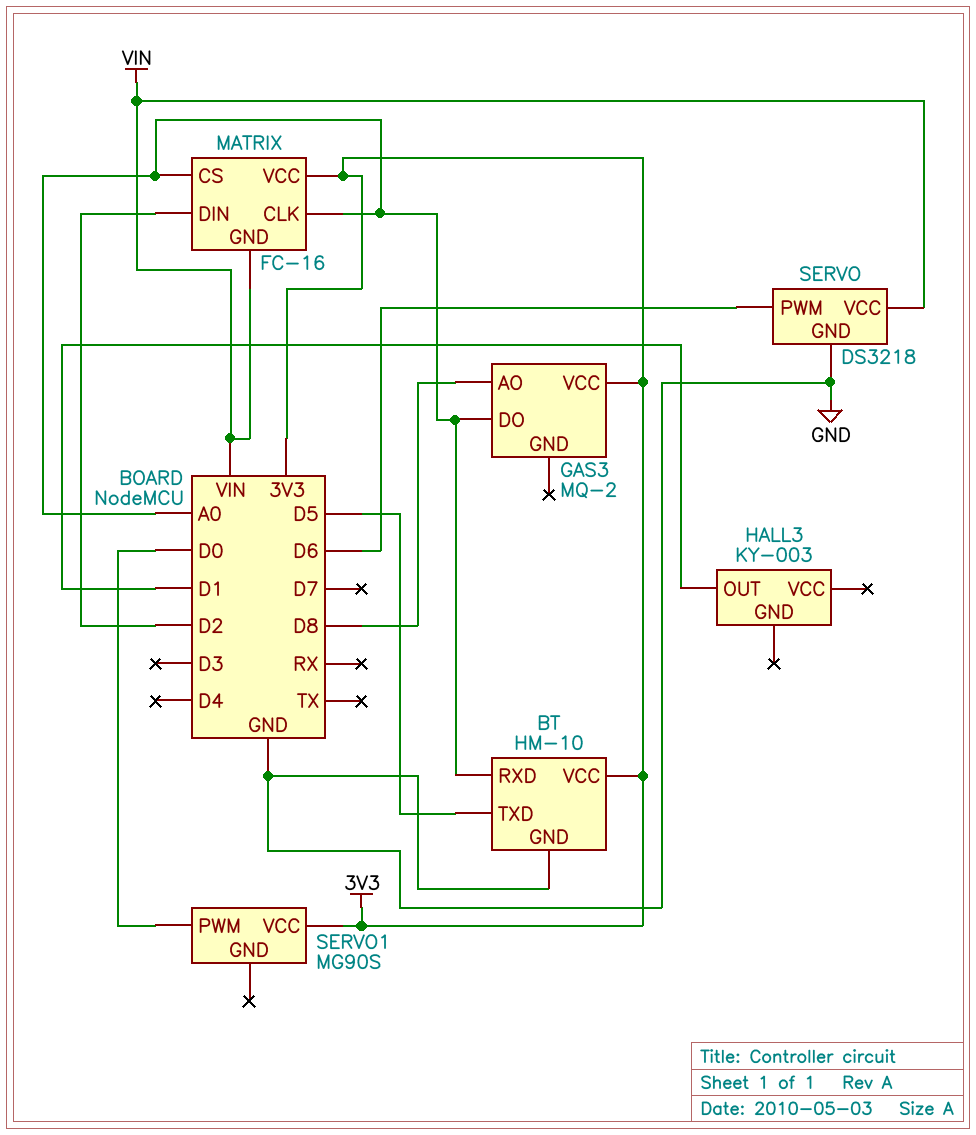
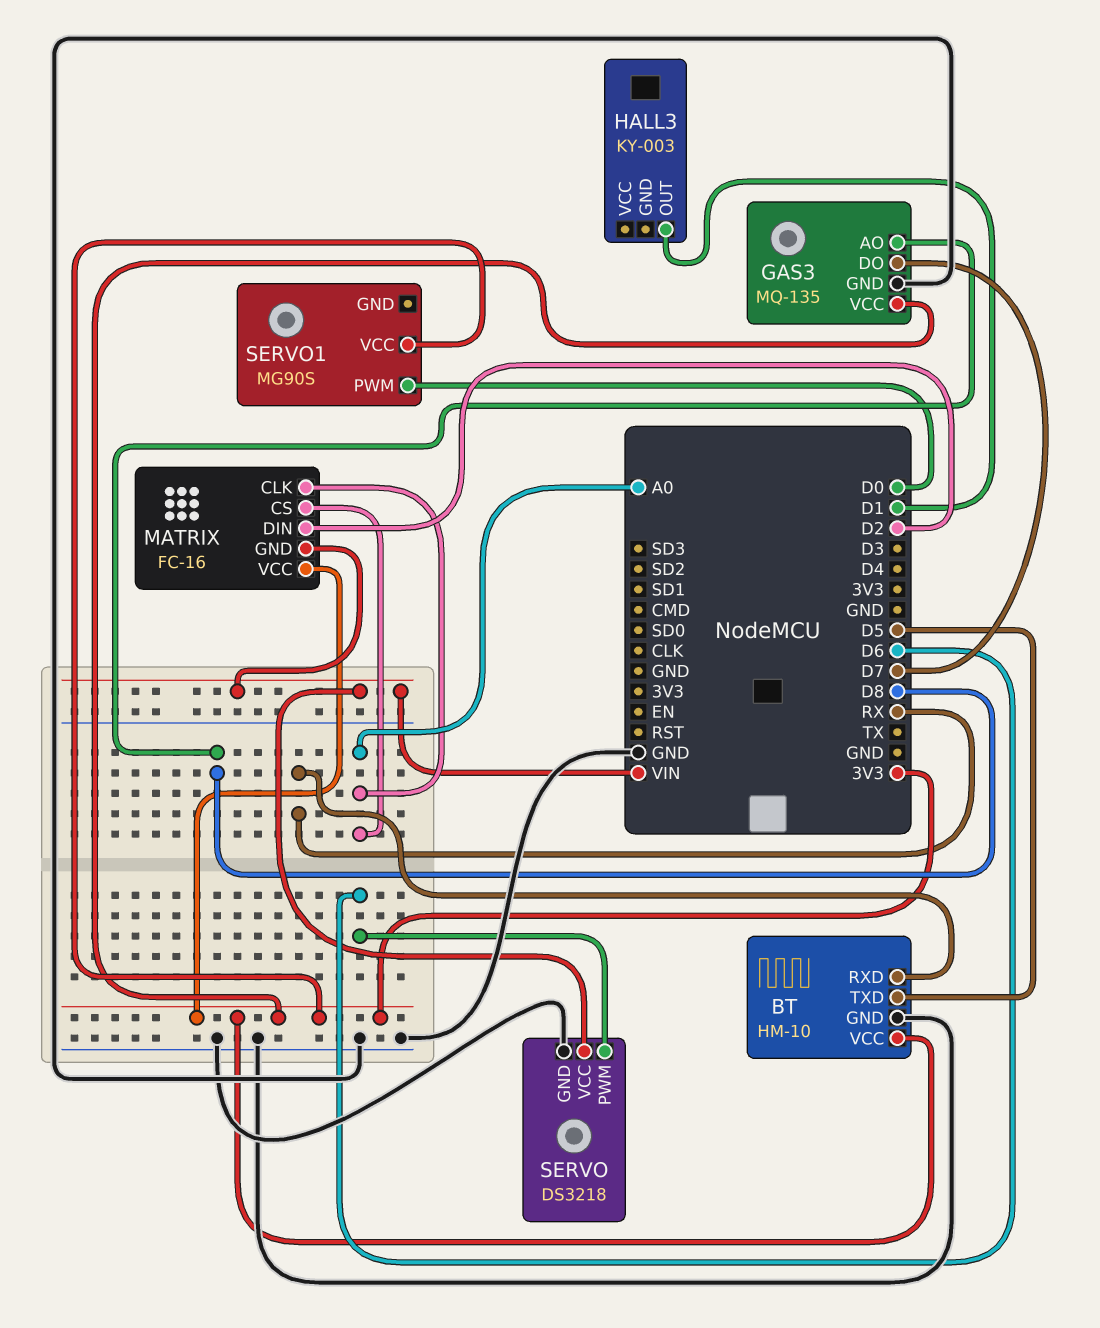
BT pin RXD: A0 -> RX
GAS3: MQ-2 -> MQ-135
GAS3 pin DO: A0 -> D7
GAS3 pin GND: none -> GND

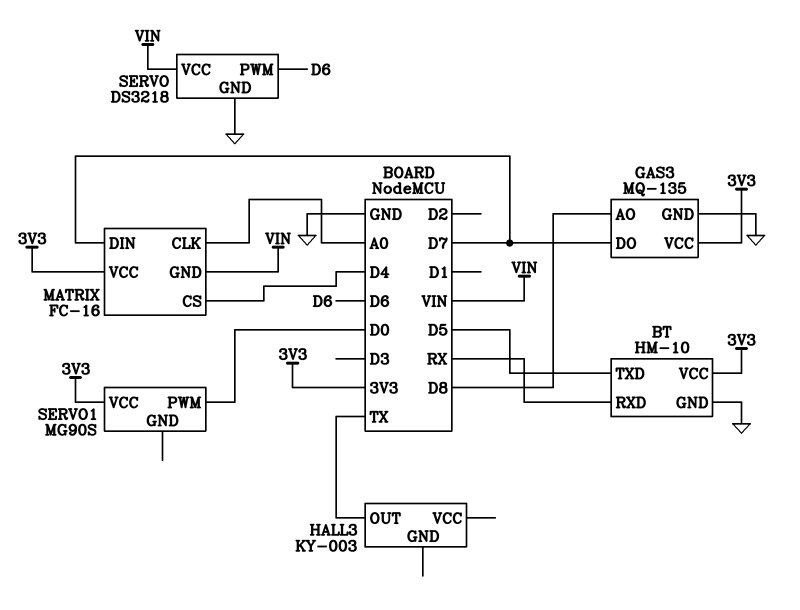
HALL3 pin OUT: D1 -> TX
MATRIX pin CS: A0 -> D4
MATRIX pin DIN: D2 -> D7

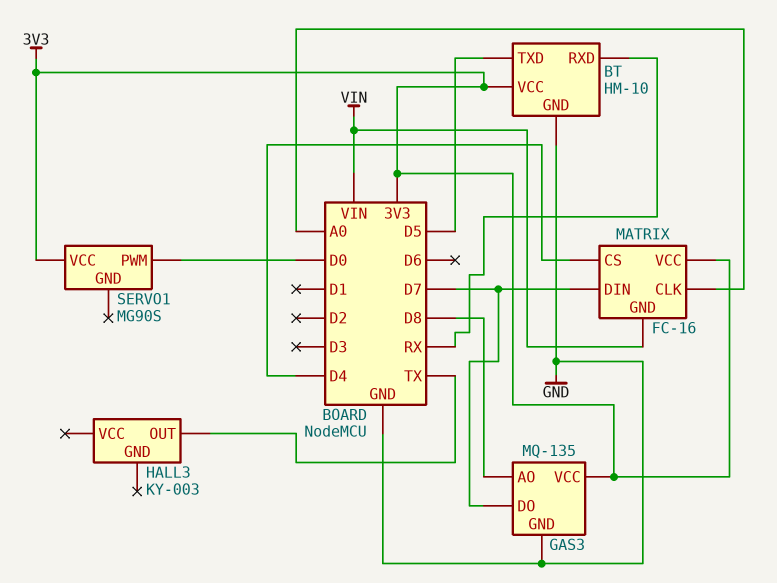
SERVO: DS3218 -> none
SERVO pin GND: GND -> none
SERVO pin PWM: D6 -> none
SERVO pin VCC: VIN -> none

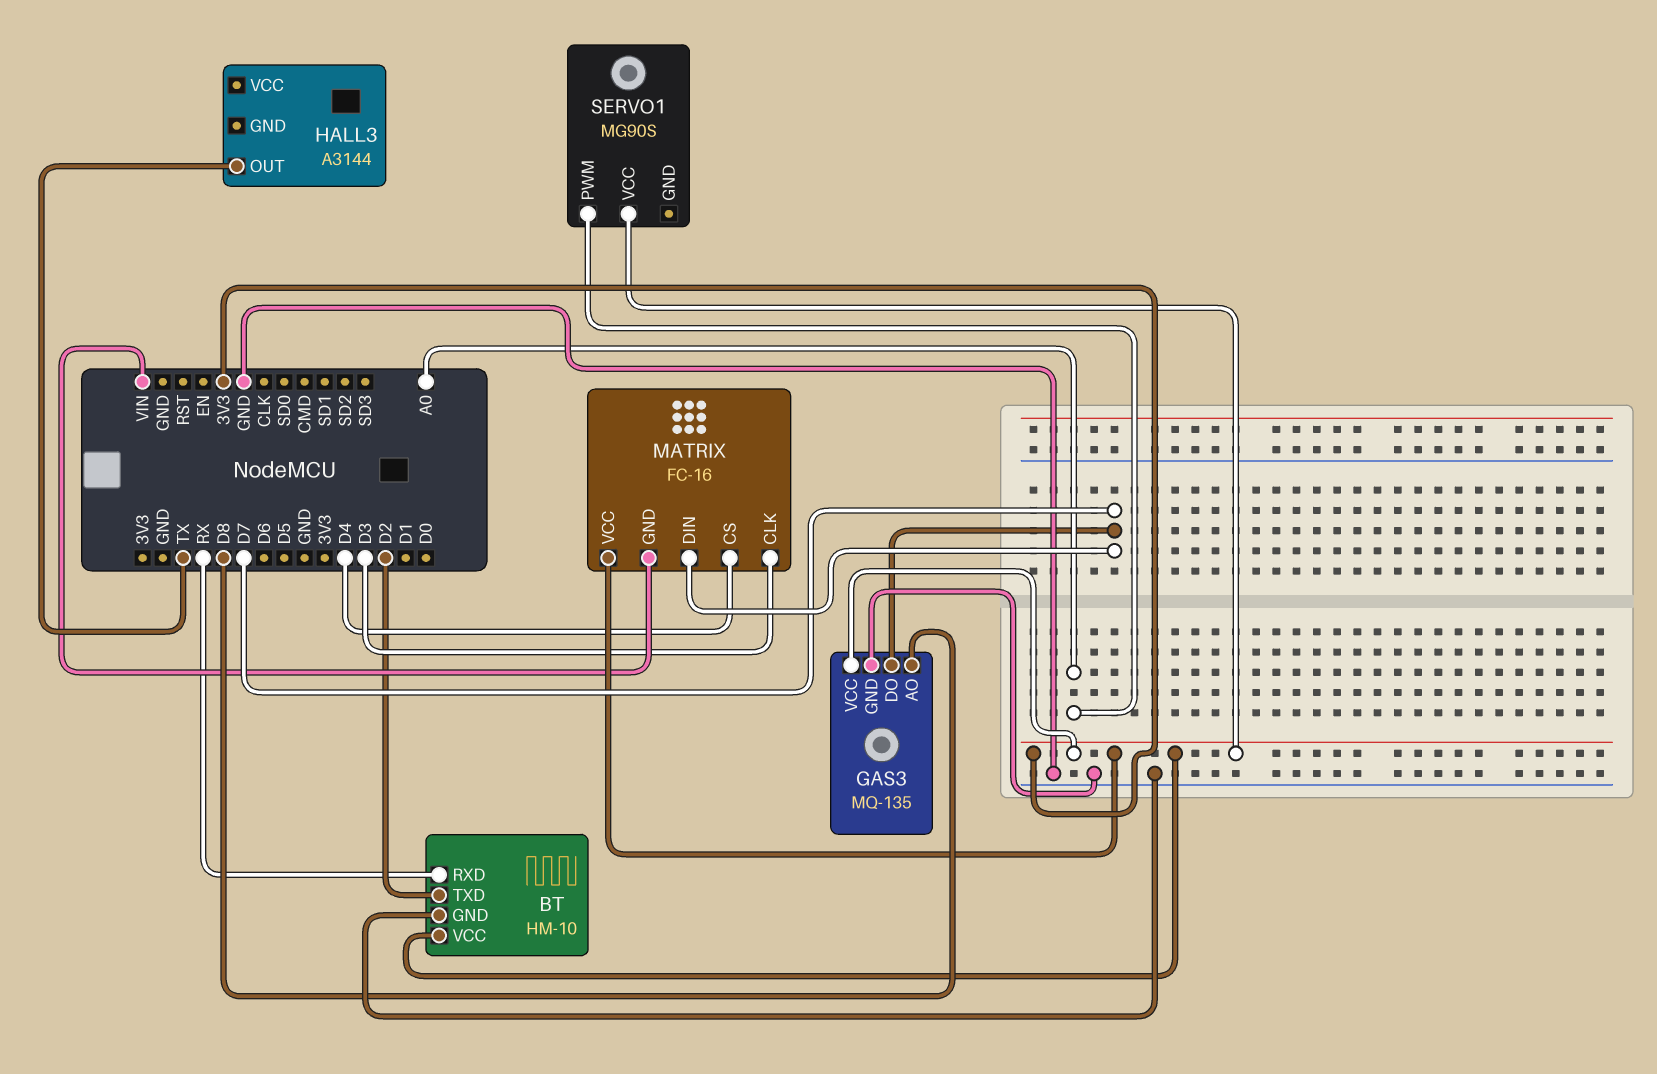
BT pin TXD: D5 -> D2
HALL3: KY-003 -> A3144
MATRIX pin CLK: A0 -> D3
SERVO1 pin PWM: D0 -> A0

